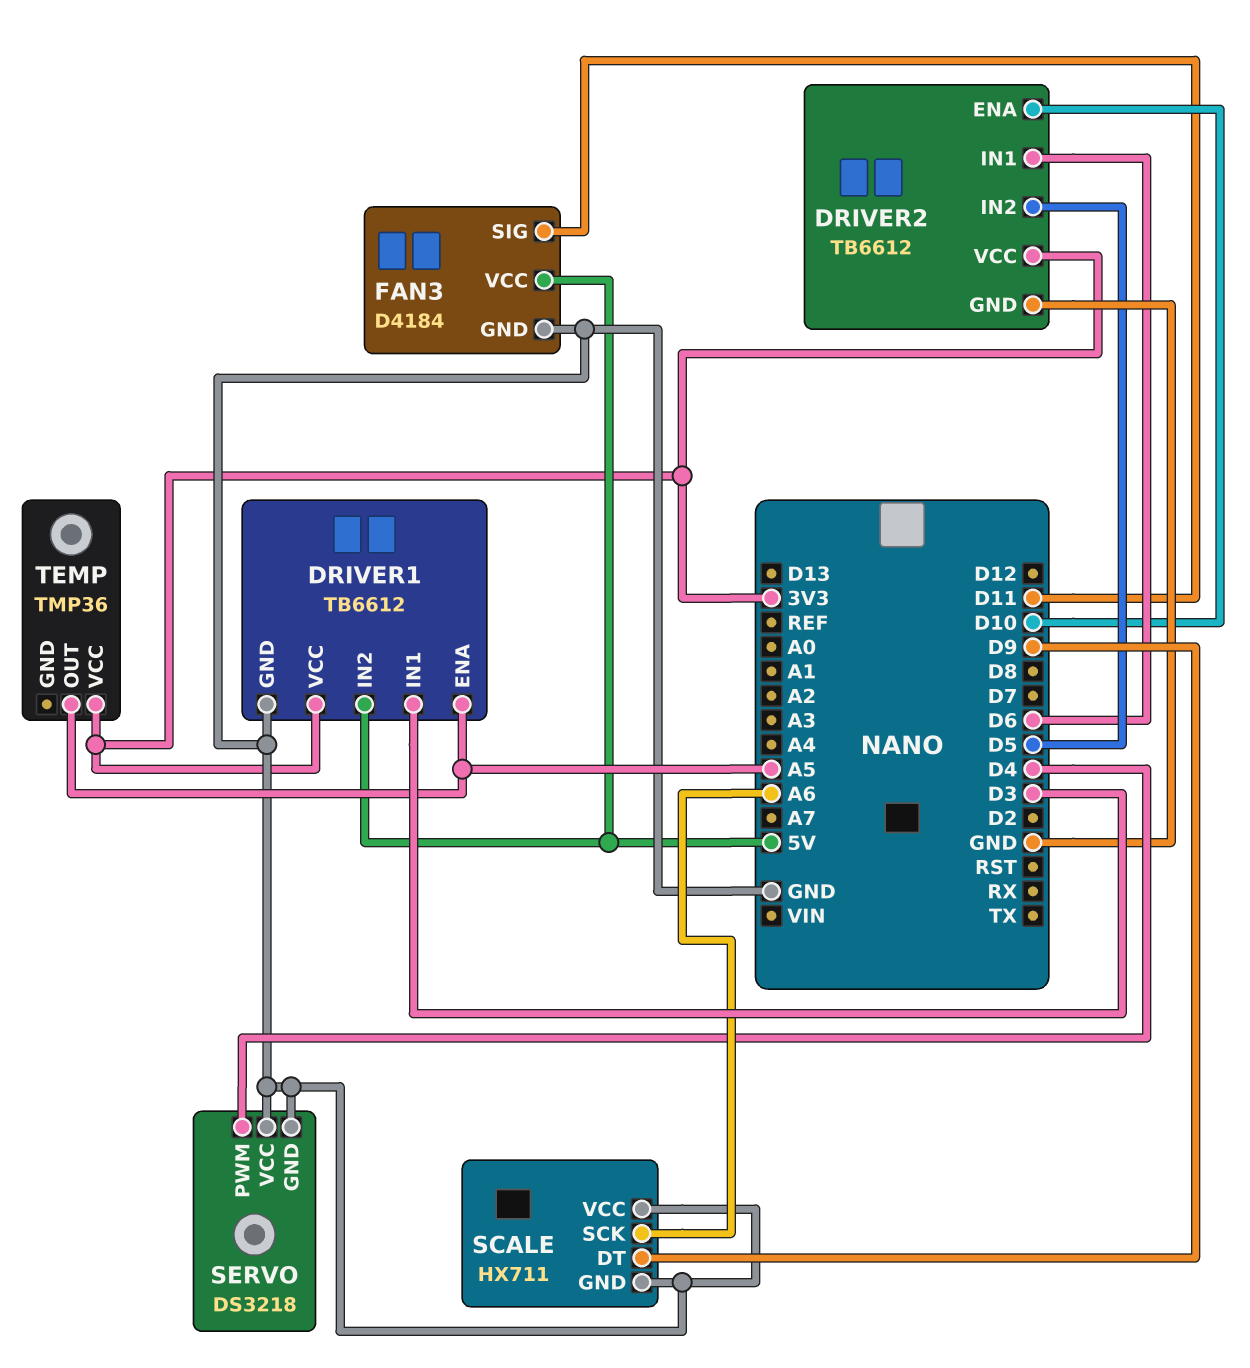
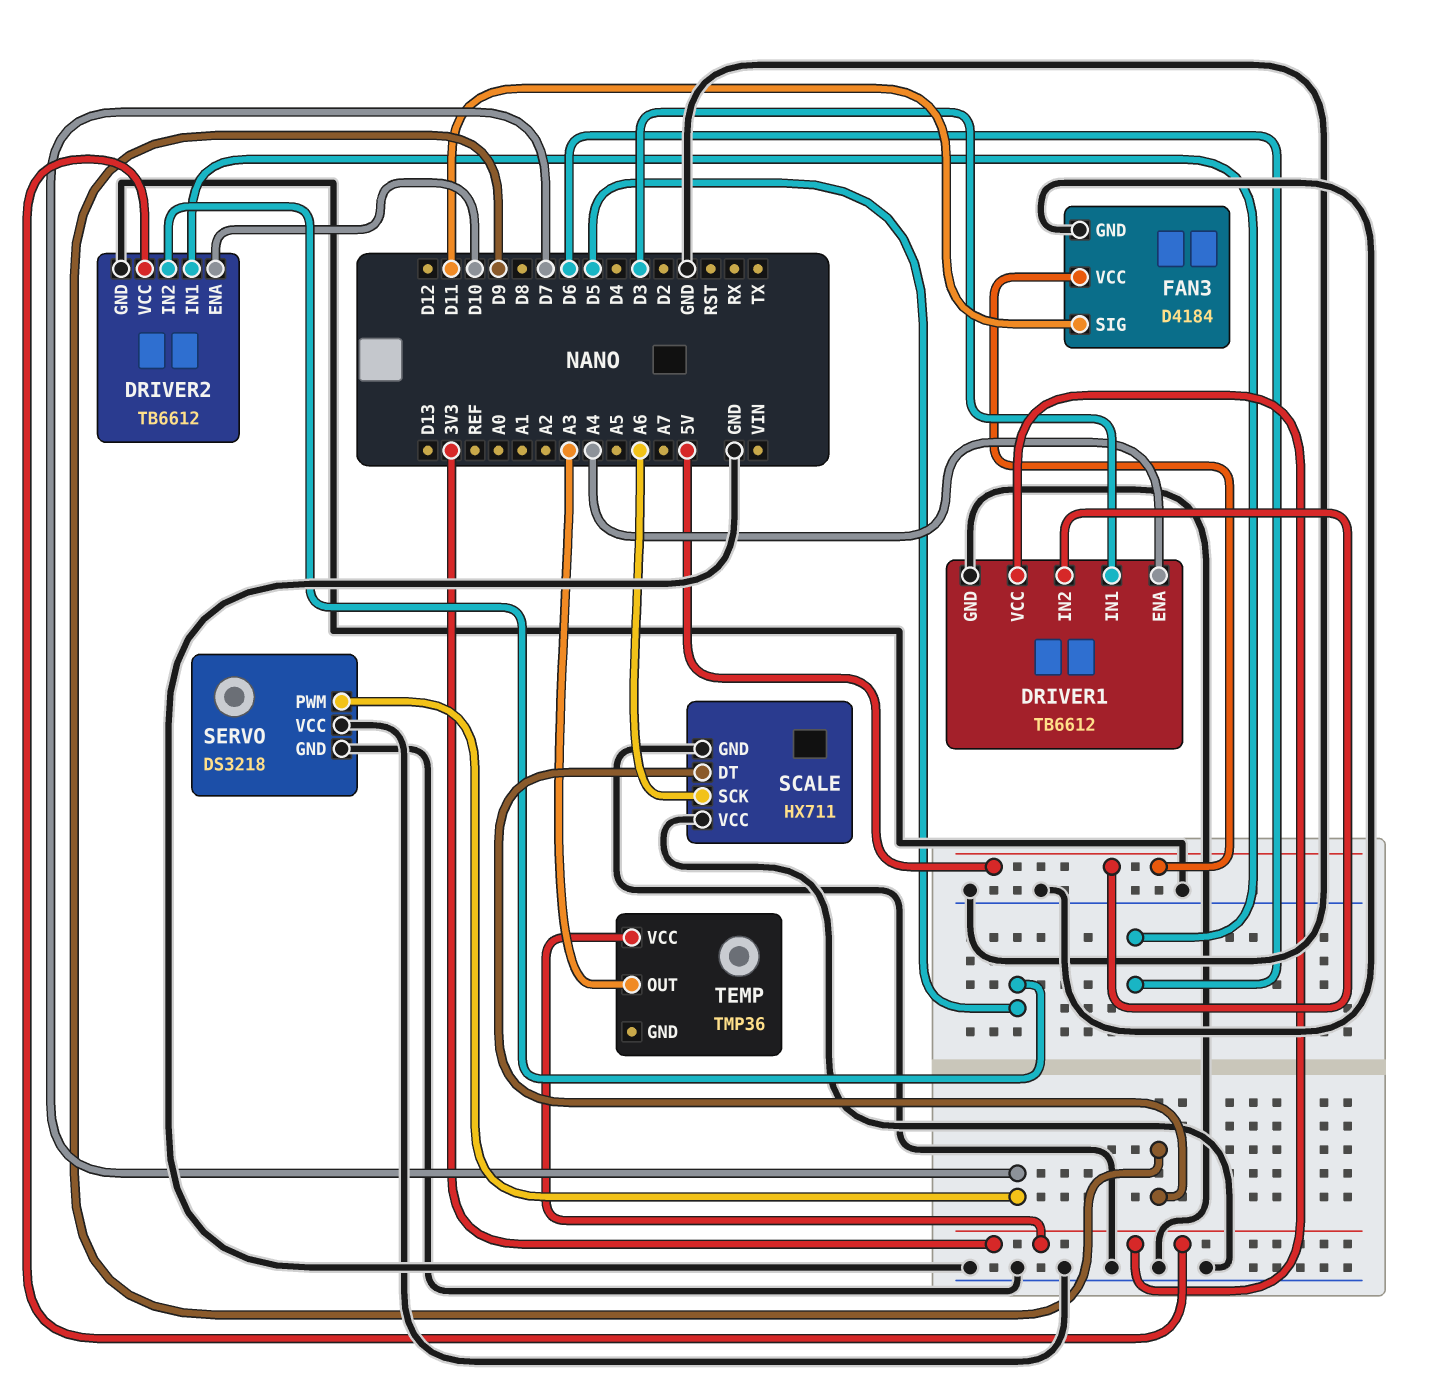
DRIVER1 pin ENA: A5 -> A4
SERVO pin PWM: D4 -> D7
TEMP pin OUT: A5 -> A3

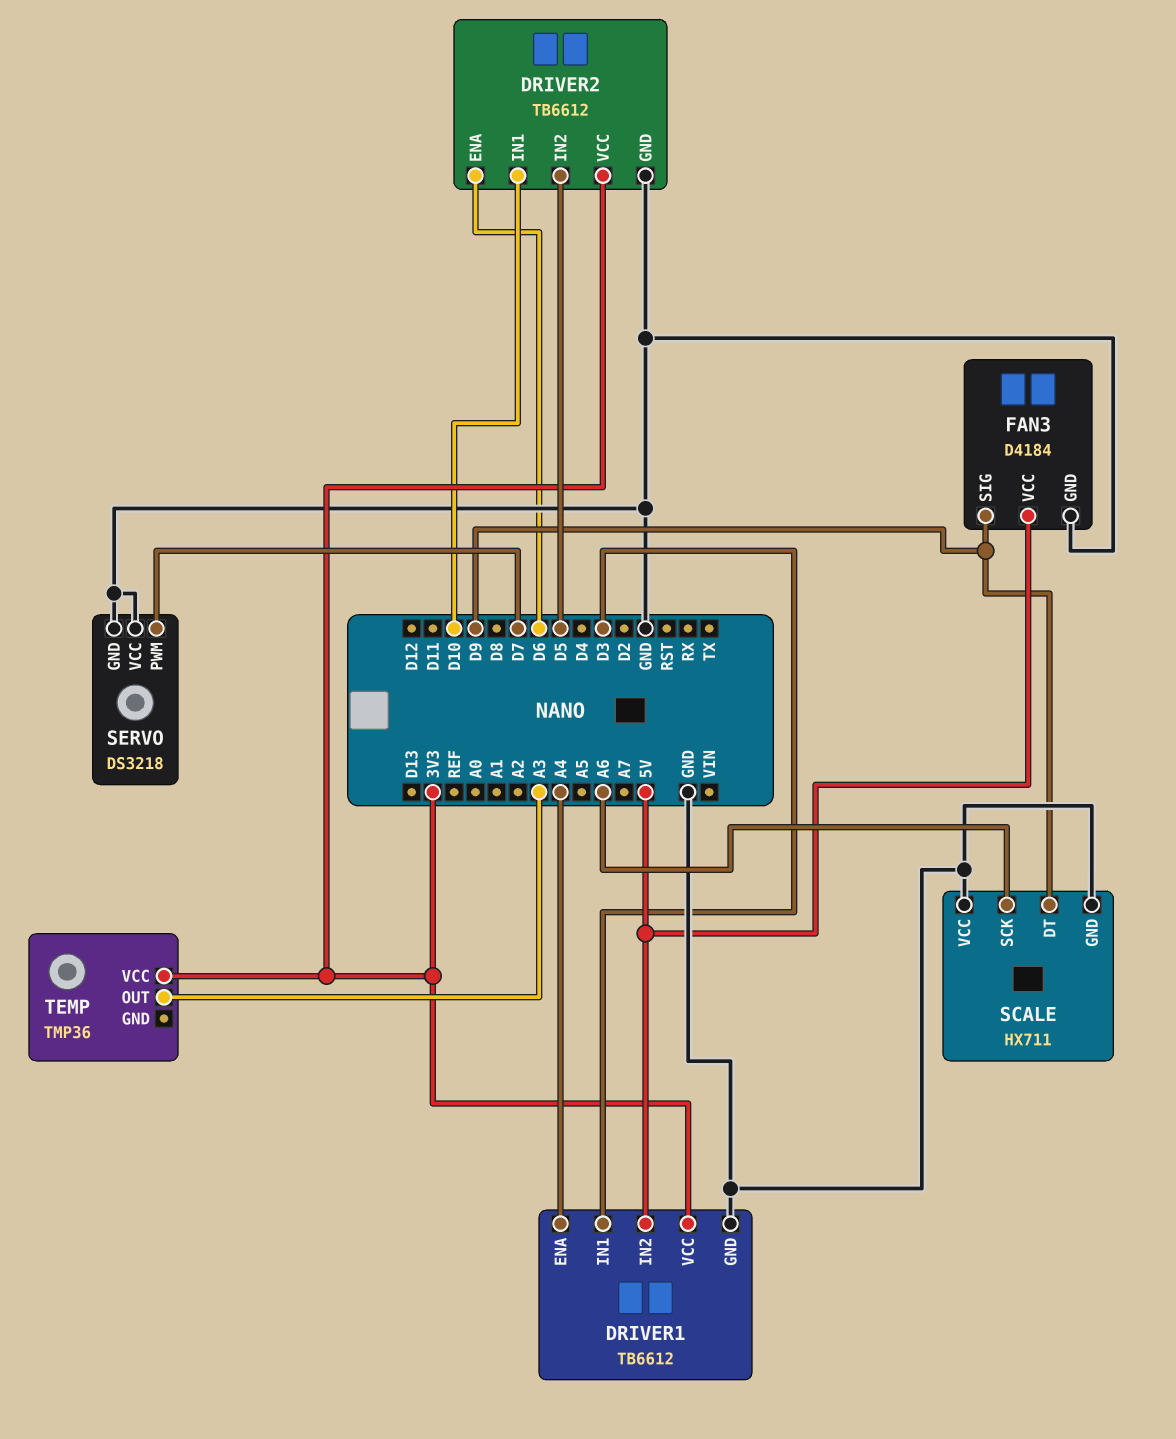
DRIVER2 pin ENA: D10 -> D6
DRIVER2 pin IN1: D6 -> D10
FAN3 pin SIG: D11 -> D9

